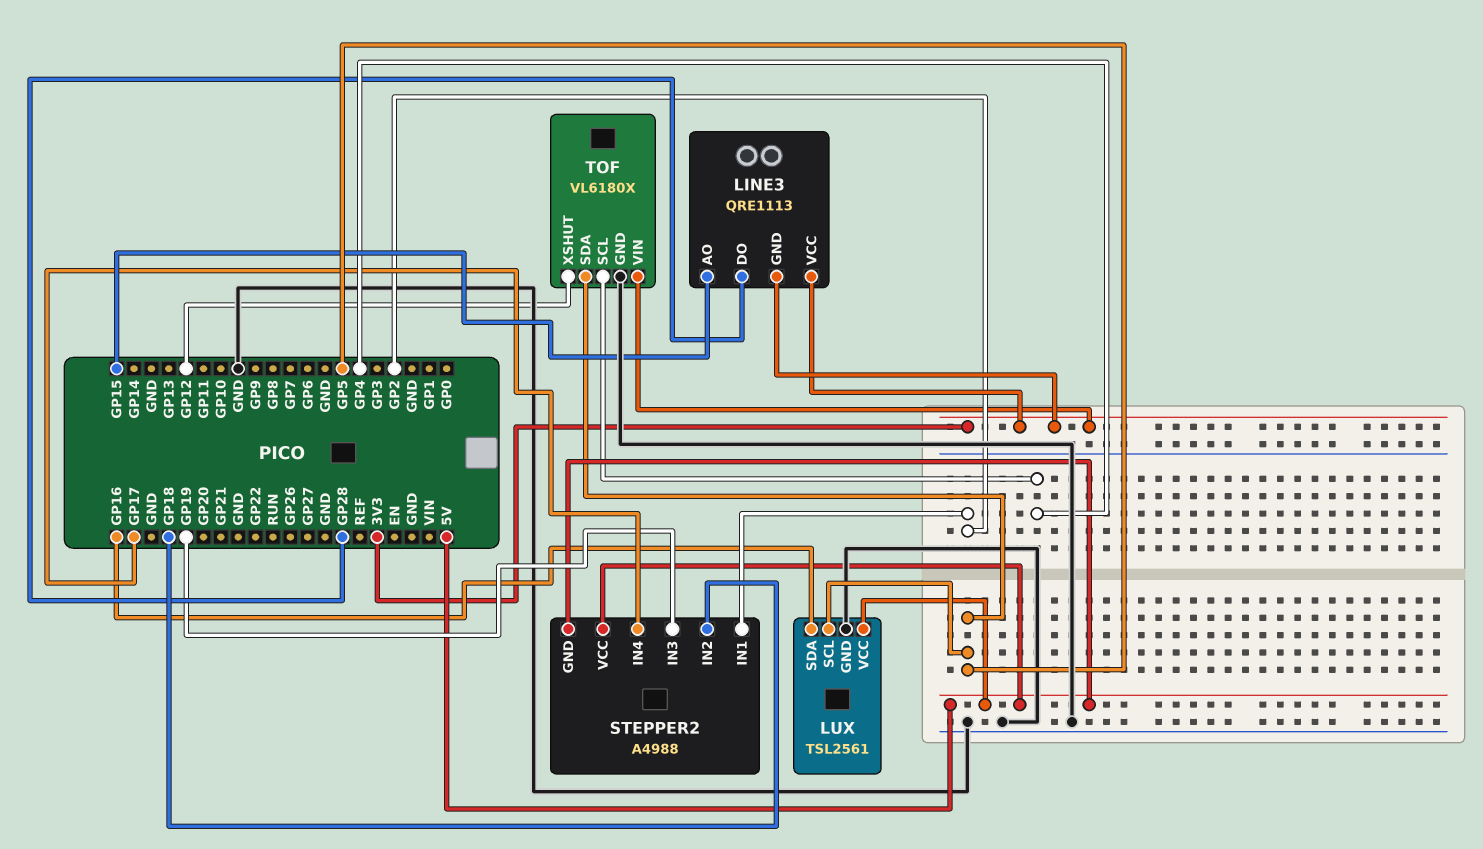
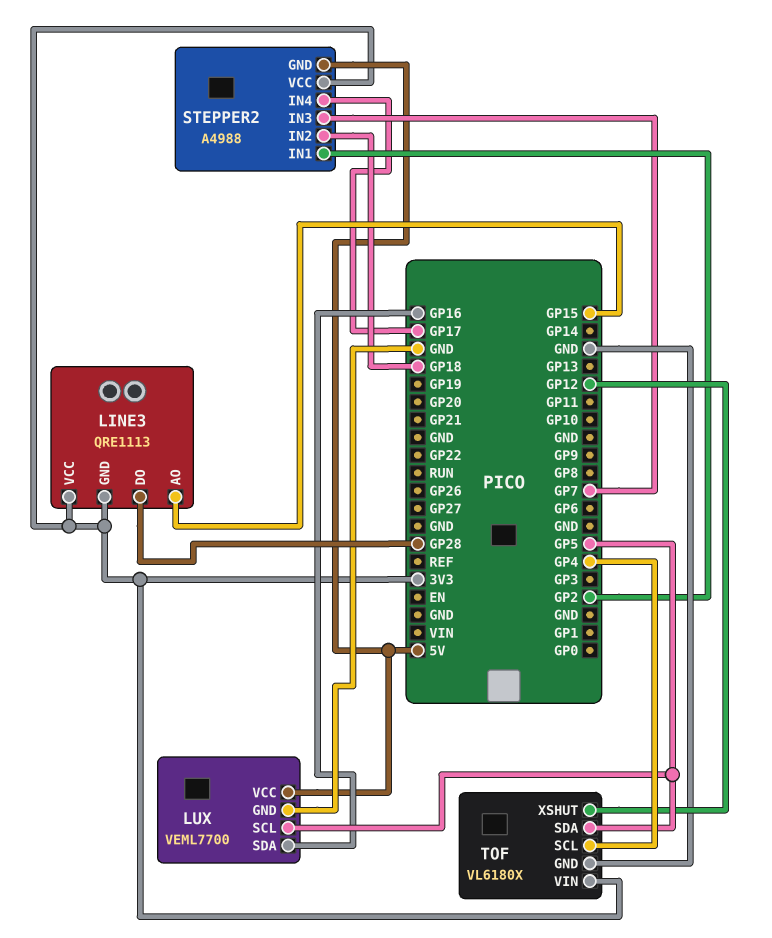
LUX: TSL2561 -> VEML7700
STEPPER2 pin IN3: GP19 -> GP7
STEPPER2 pin VCC: 5V -> 3V3

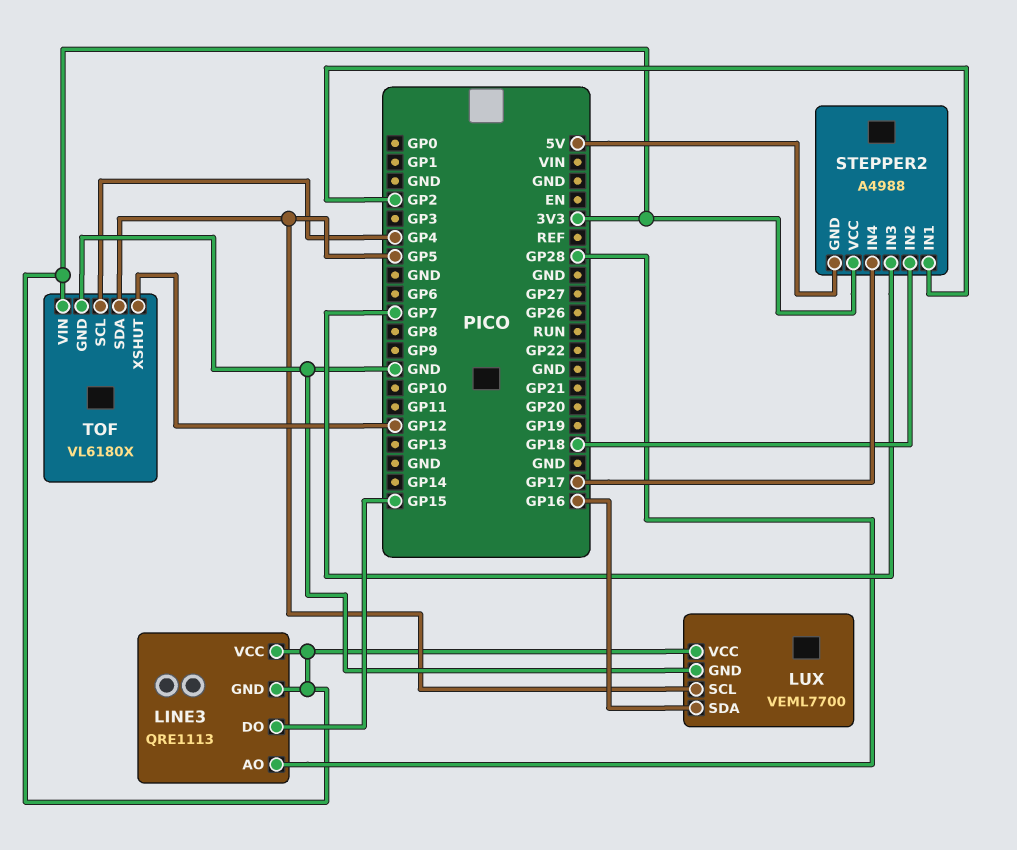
LINE3 pin AO: GP15 -> GP28
LINE3 pin DO: GP28 -> GP15
LUX pin VCC: 5V -> 3V3

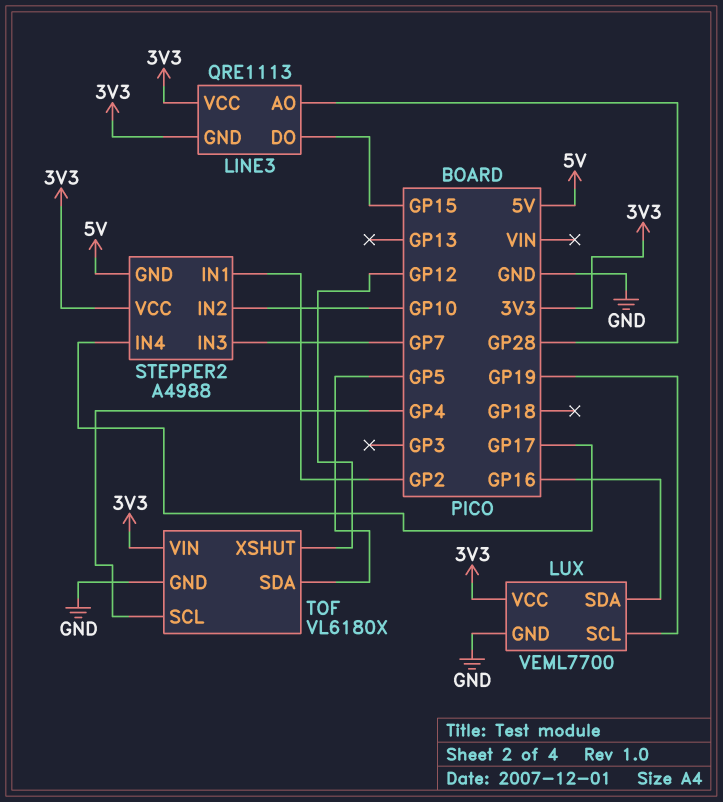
LUX pin SCL: GP5 -> GP19
STEPPER2 pin IN2: GP18 -> GP10

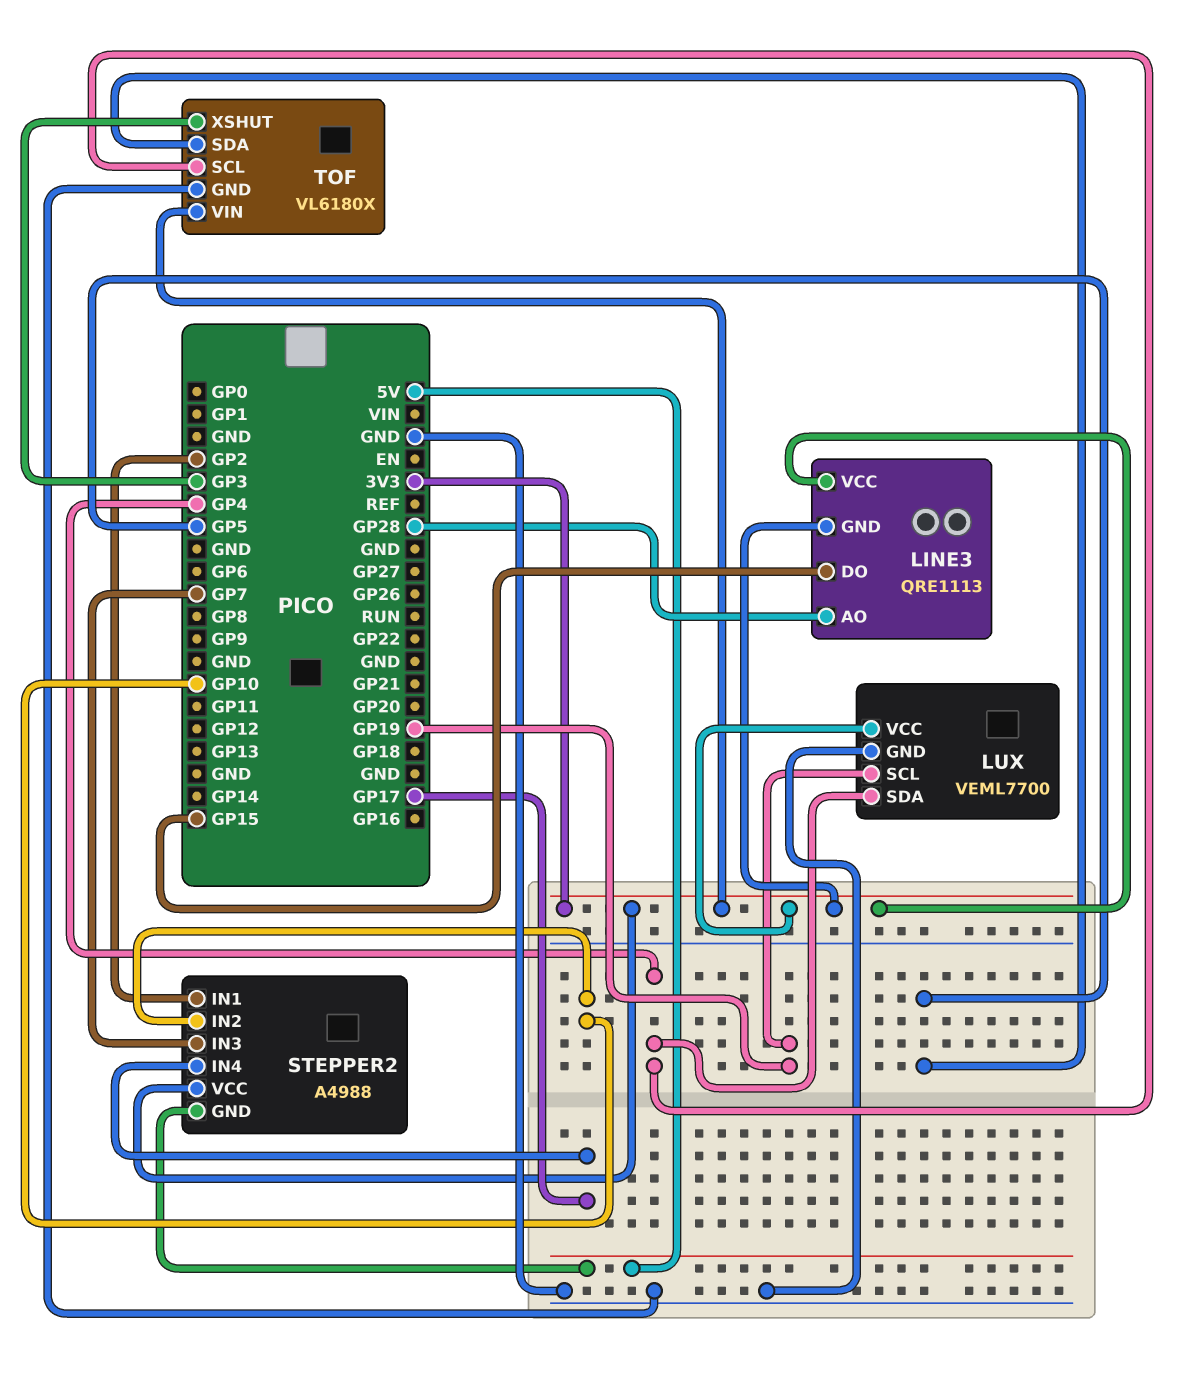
LUX pin SDA: GP16 -> GP4
TOF pin XSHUT: GP12 -> GP3

